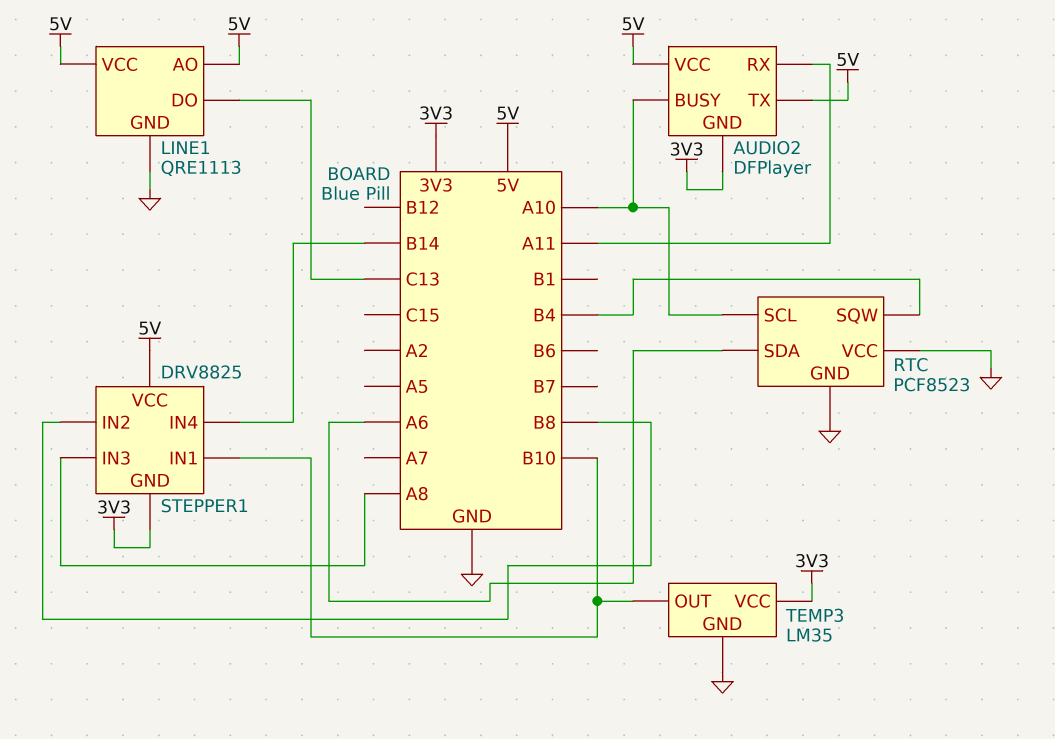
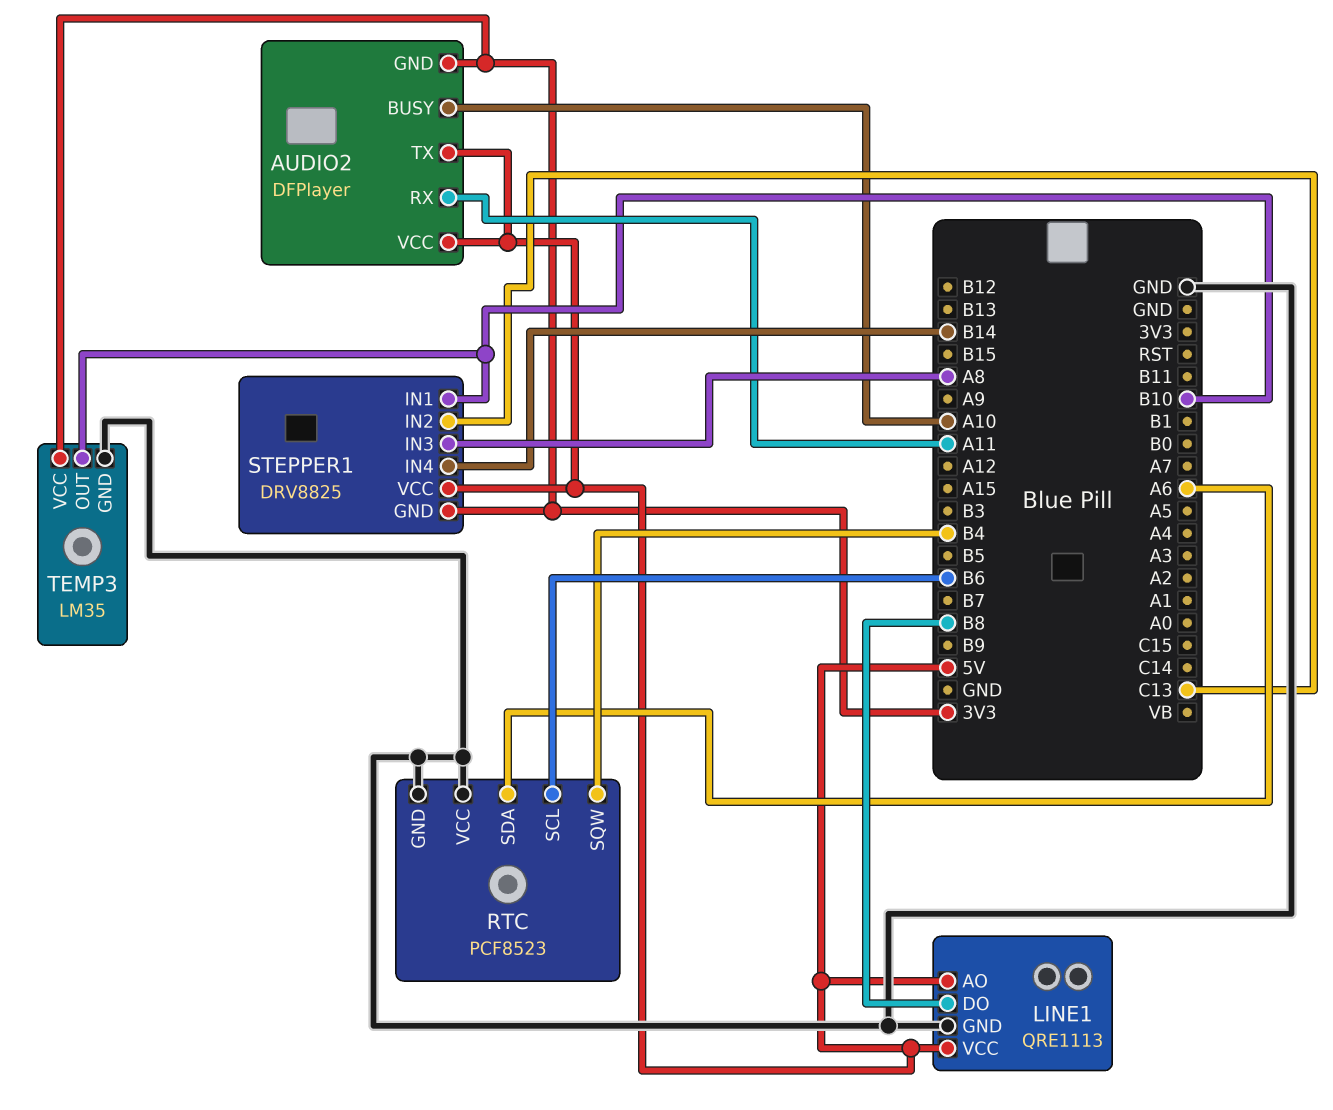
LINE1 pin DO: C13 -> B8
RTC pin SCL: A10 -> B6
STEPPER1 pin IN2: B8 -> C13

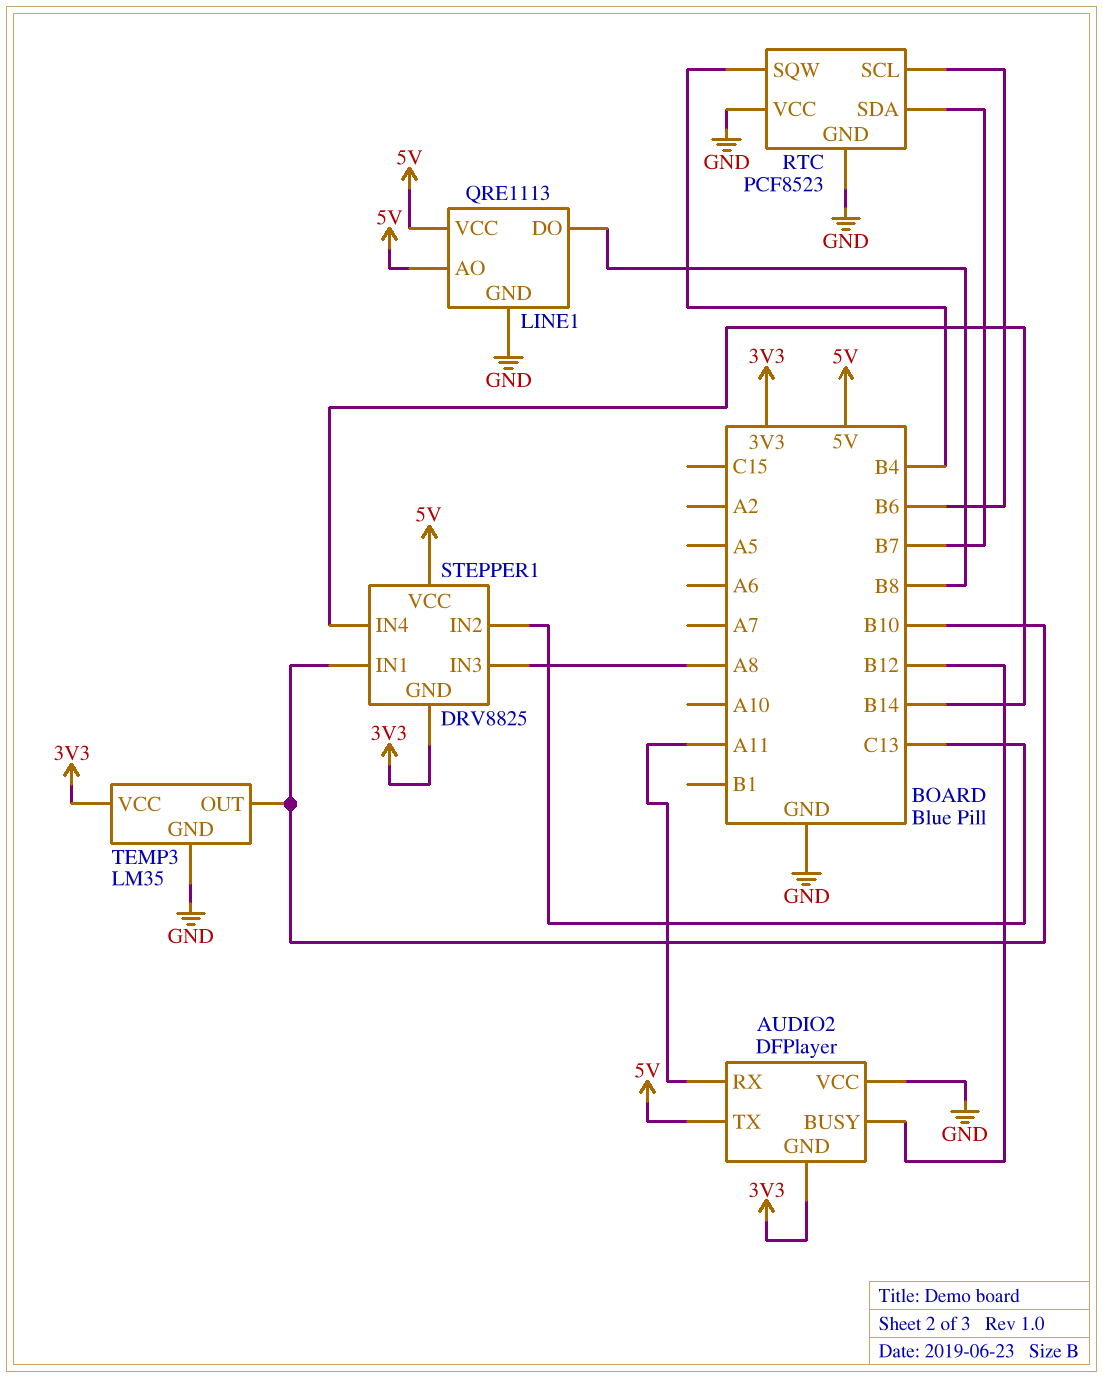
AUDIO2 pin BUSY: A10 -> B12
AUDIO2 pin VCC: 5V -> GND
RTC pin SDA: A6 -> B7

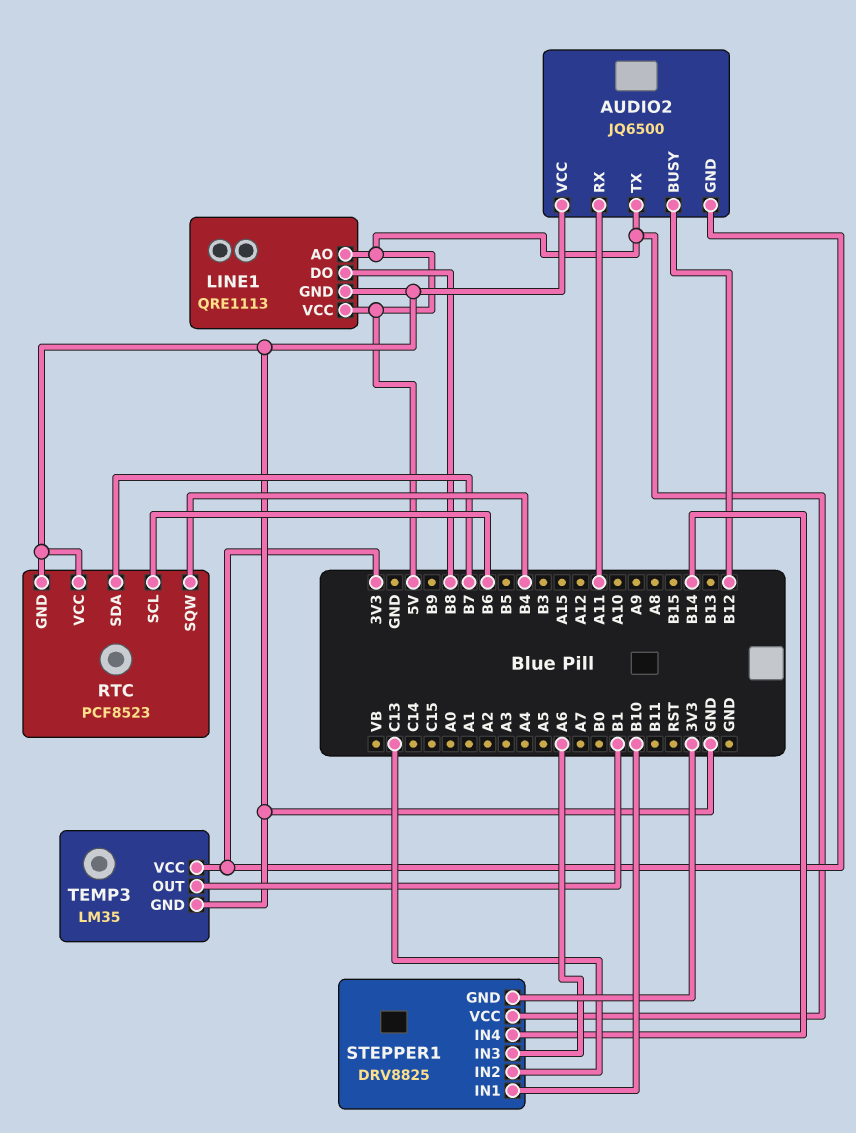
AUDIO2: DFPlayer -> JQ6500
STEPPER1 pin IN3: A8 -> A6
TEMP3 pin OUT: B10 -> B1

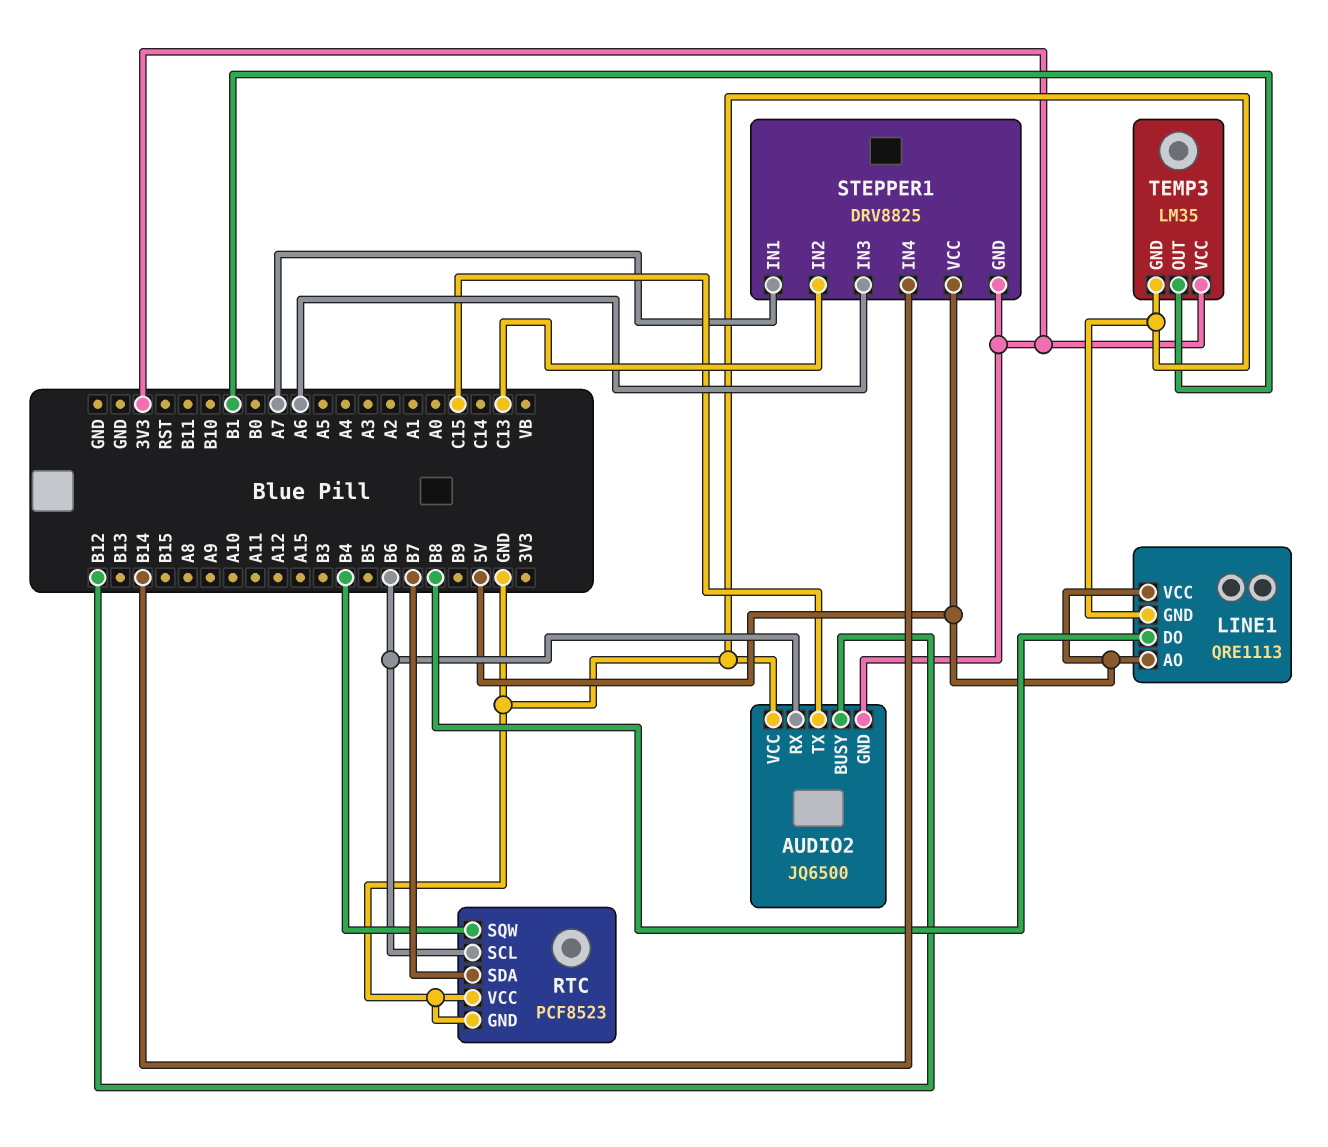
AUDIO2 pin RX: A11 -> B6
AUDIO2 pin TX: 5V -> C15
STEPPER1 pin IN1: B10 -> A7

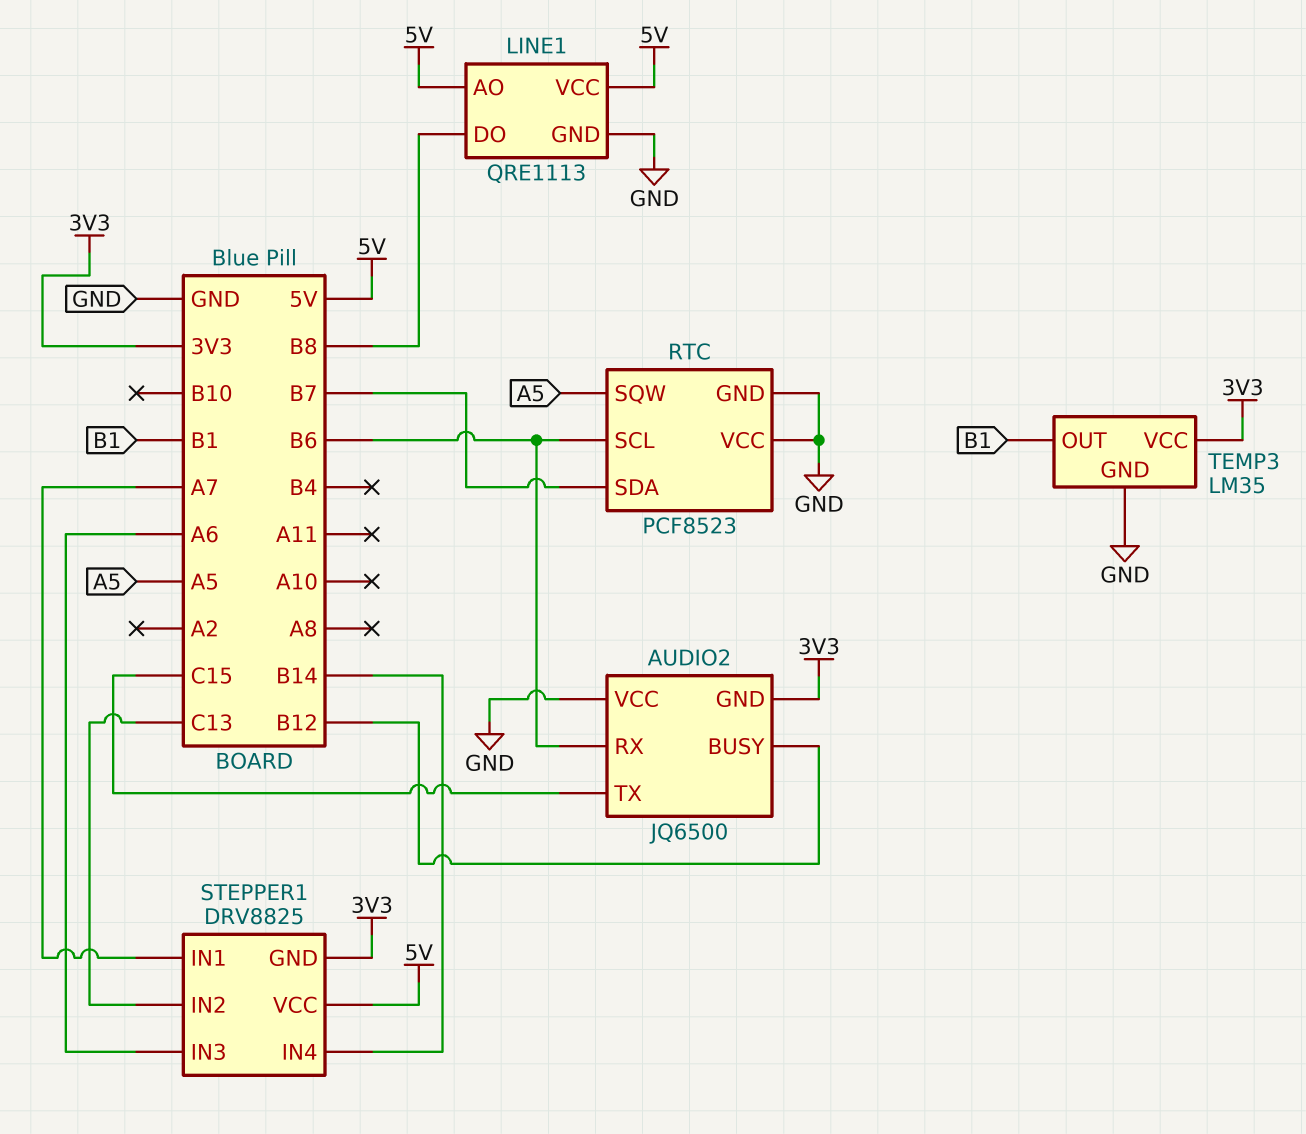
RTC pin SQW: B4 -> A5

